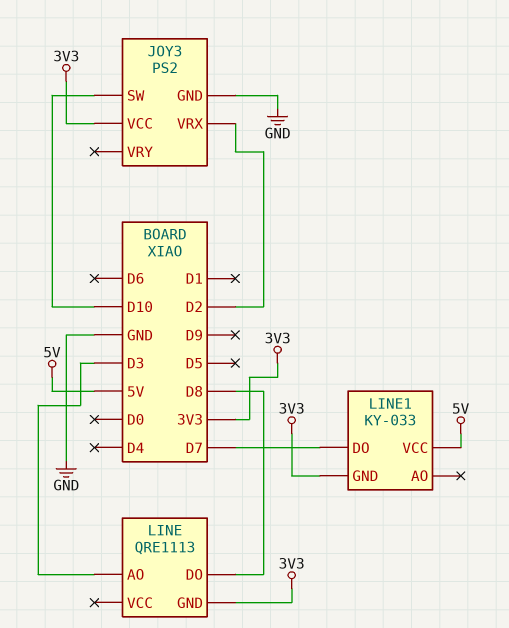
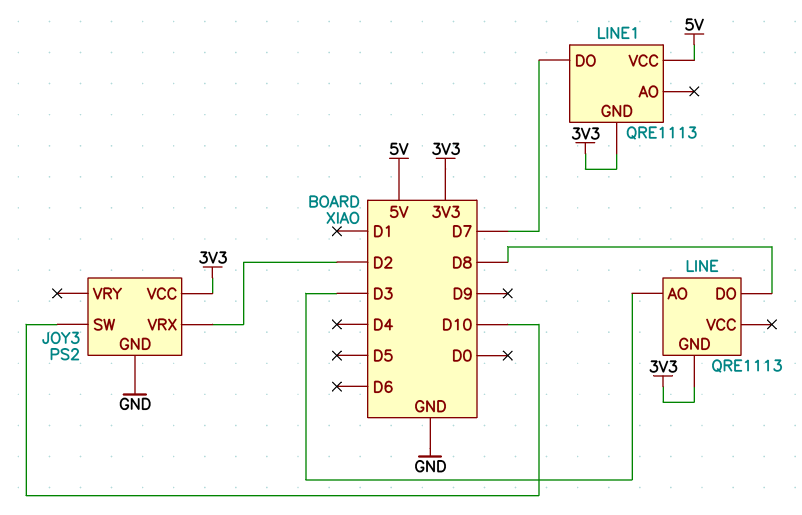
LINE1: KY-033 -> QRE1113

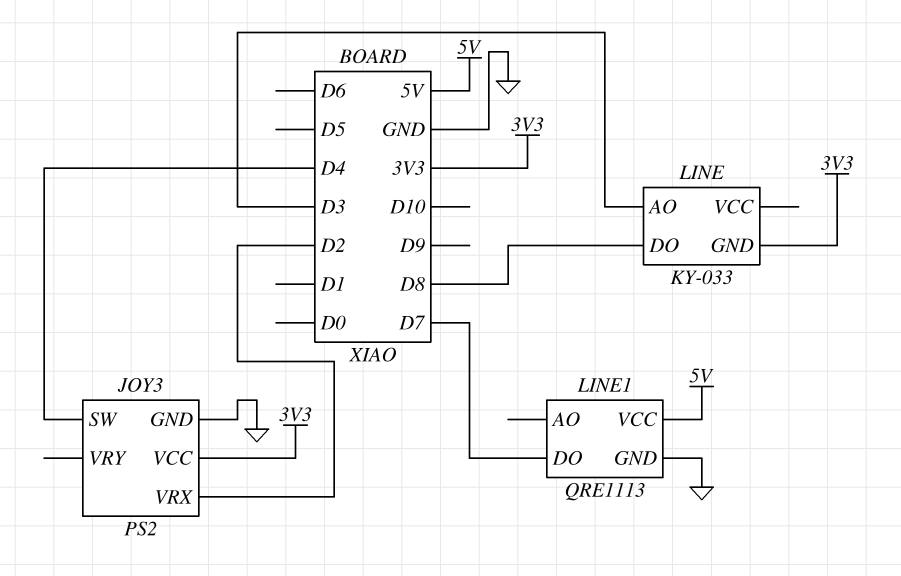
JOY3 pin SW: D10 -> D4
LINE: QRE1113 -> KY-033
LINE1 pin GND: 3V3 -> GND

